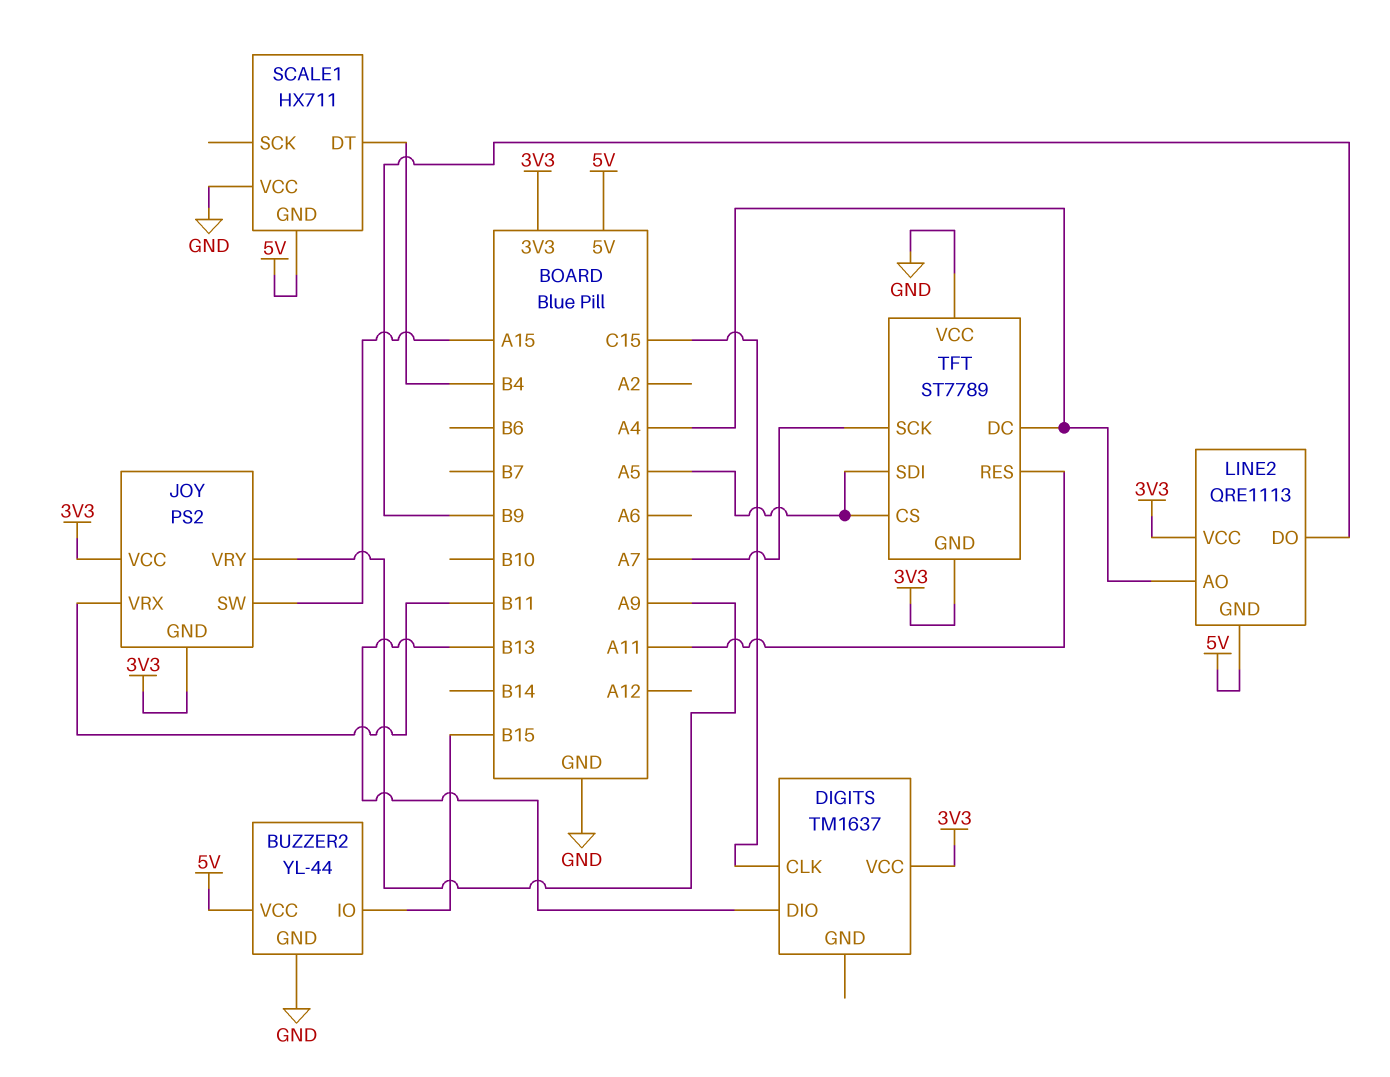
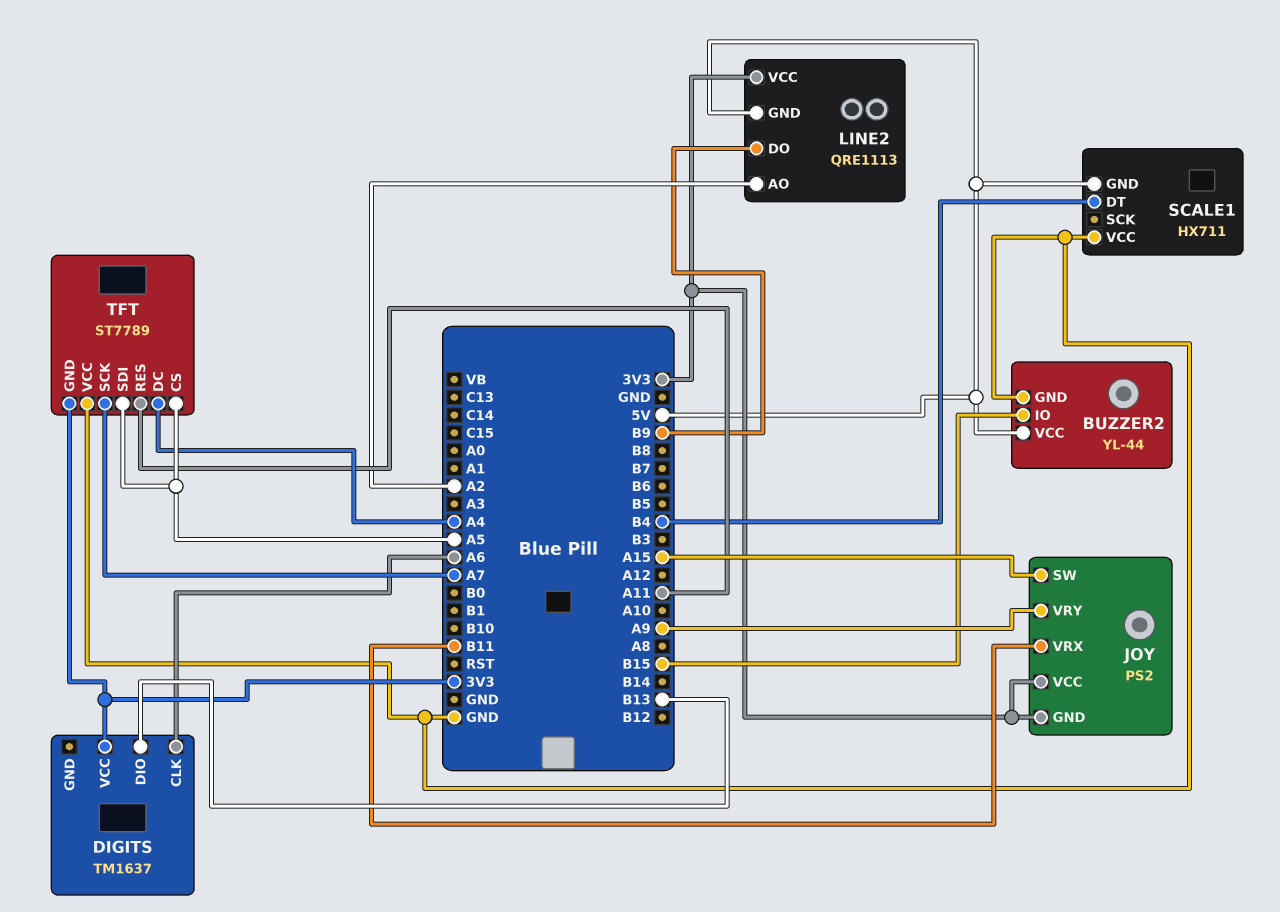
DIGITS pin CLK: C15 -> A6
LINE2 pin AO: A4 -> A2

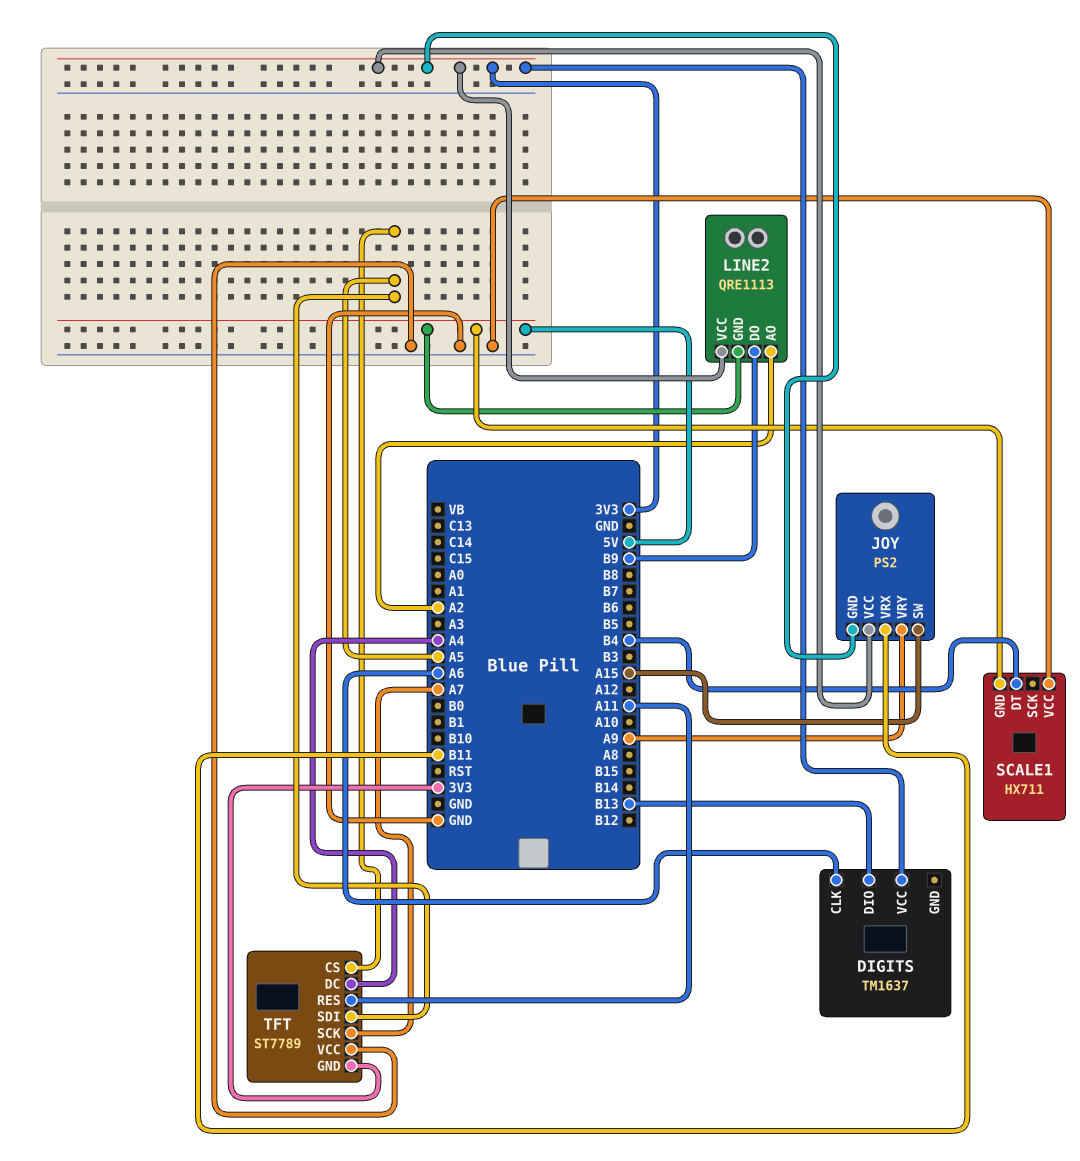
BUZZER2: YL-44 -> none
BUZZER2 pin GND: GND -> none
BUZZER2 pin IO: B15 -> none
BUZZER2 pin VCC: 5V -> none

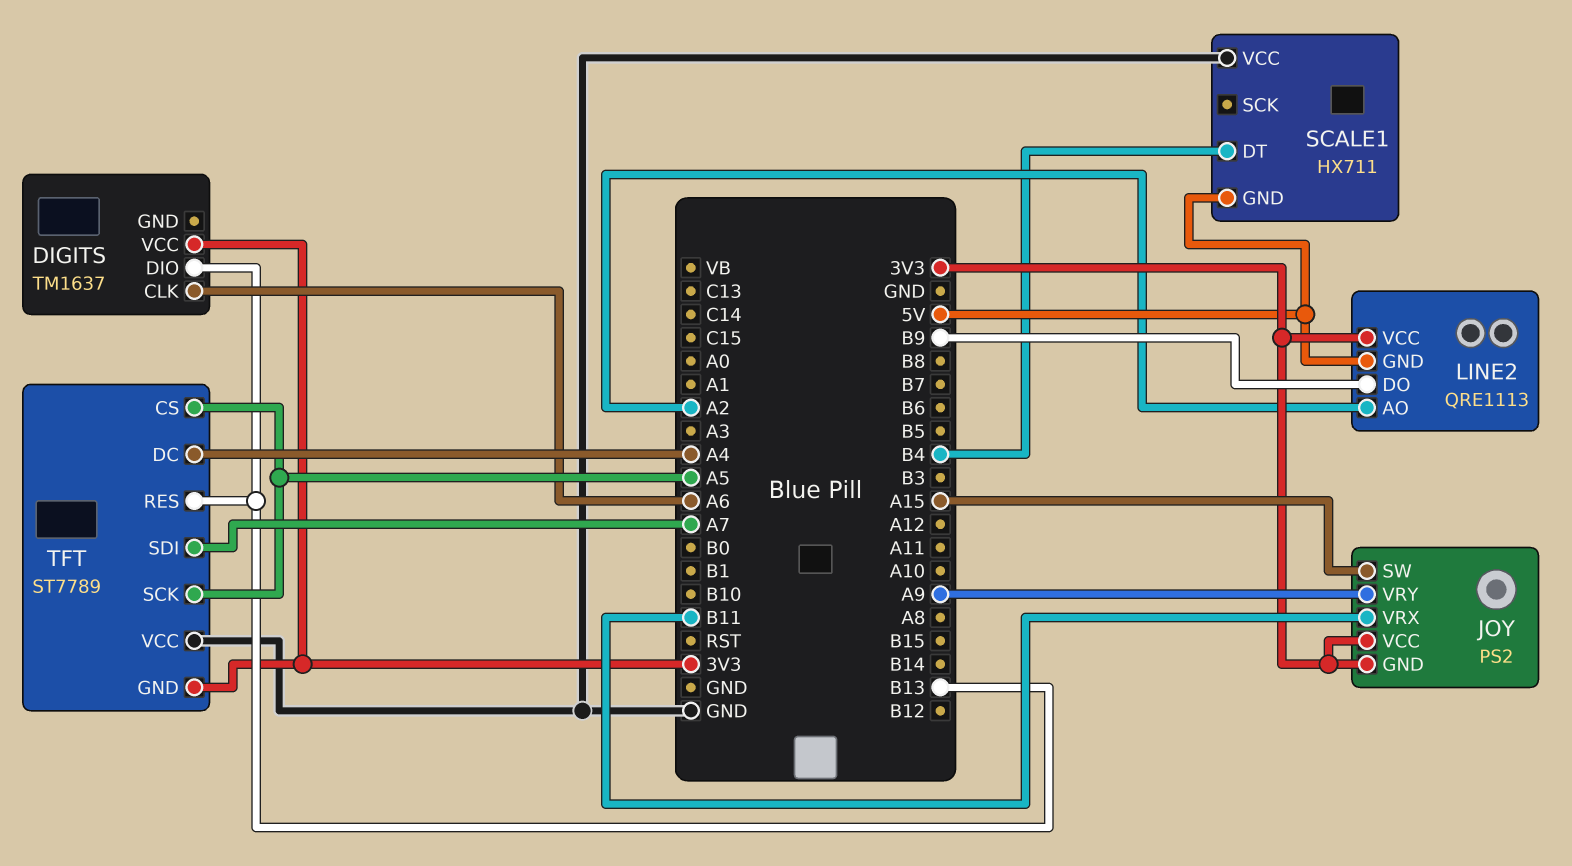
TFT pin RES: A11 -> B13
TFT pin SCK: A7 -> A5
TFT pin SDI: A5 -> A7

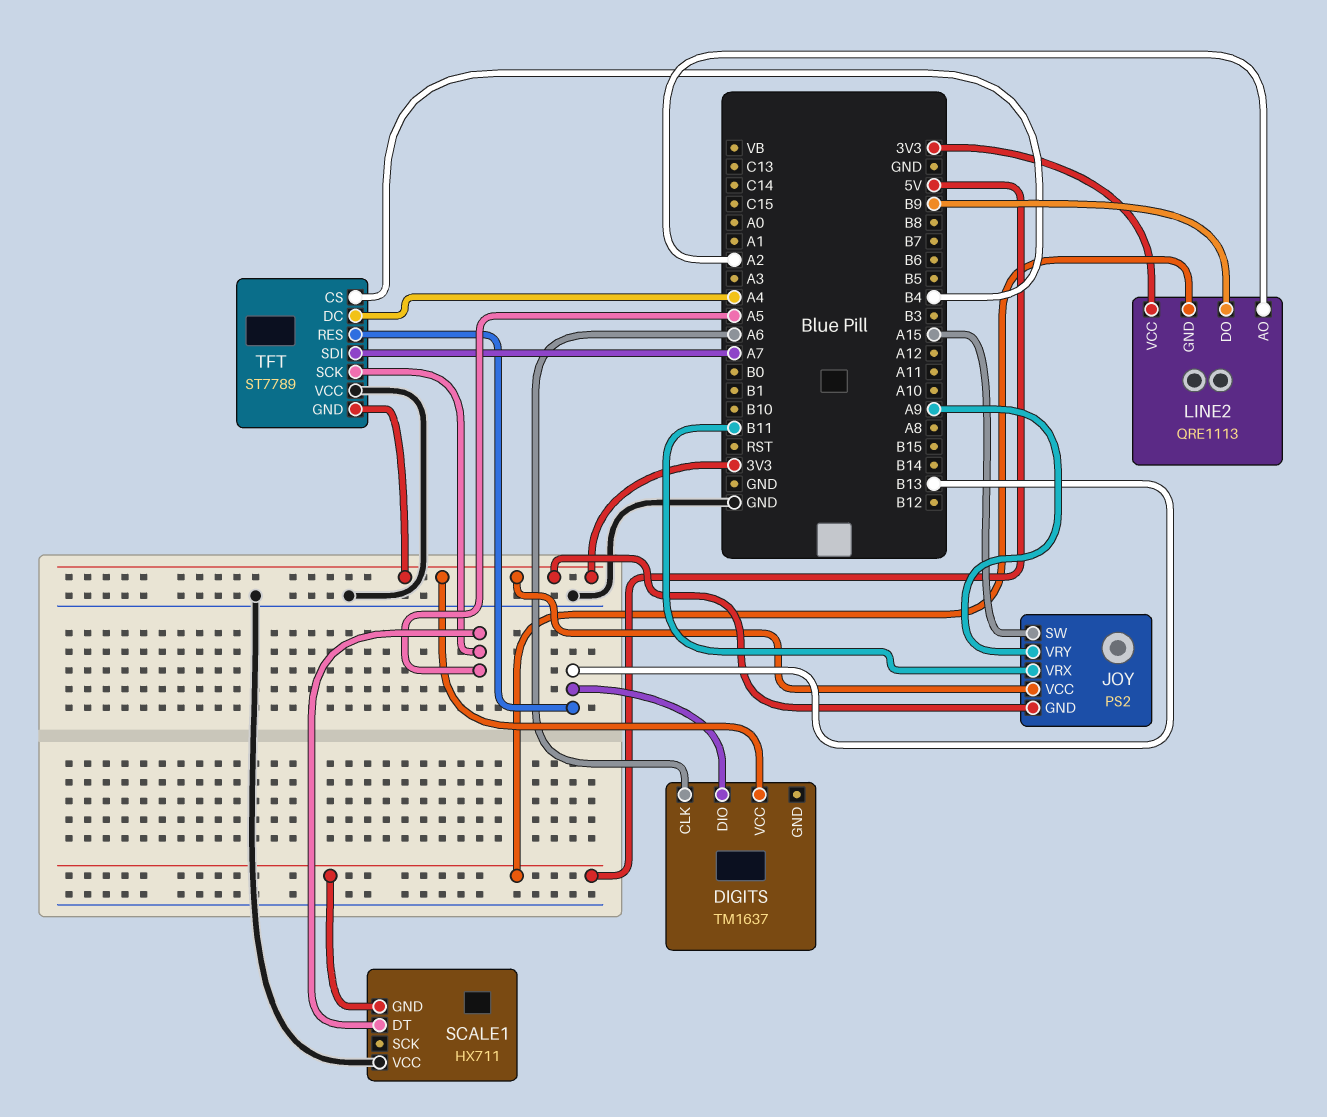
SCALE1 pin DT: B4 -> A5
TFT pin CS: A5 -> B4

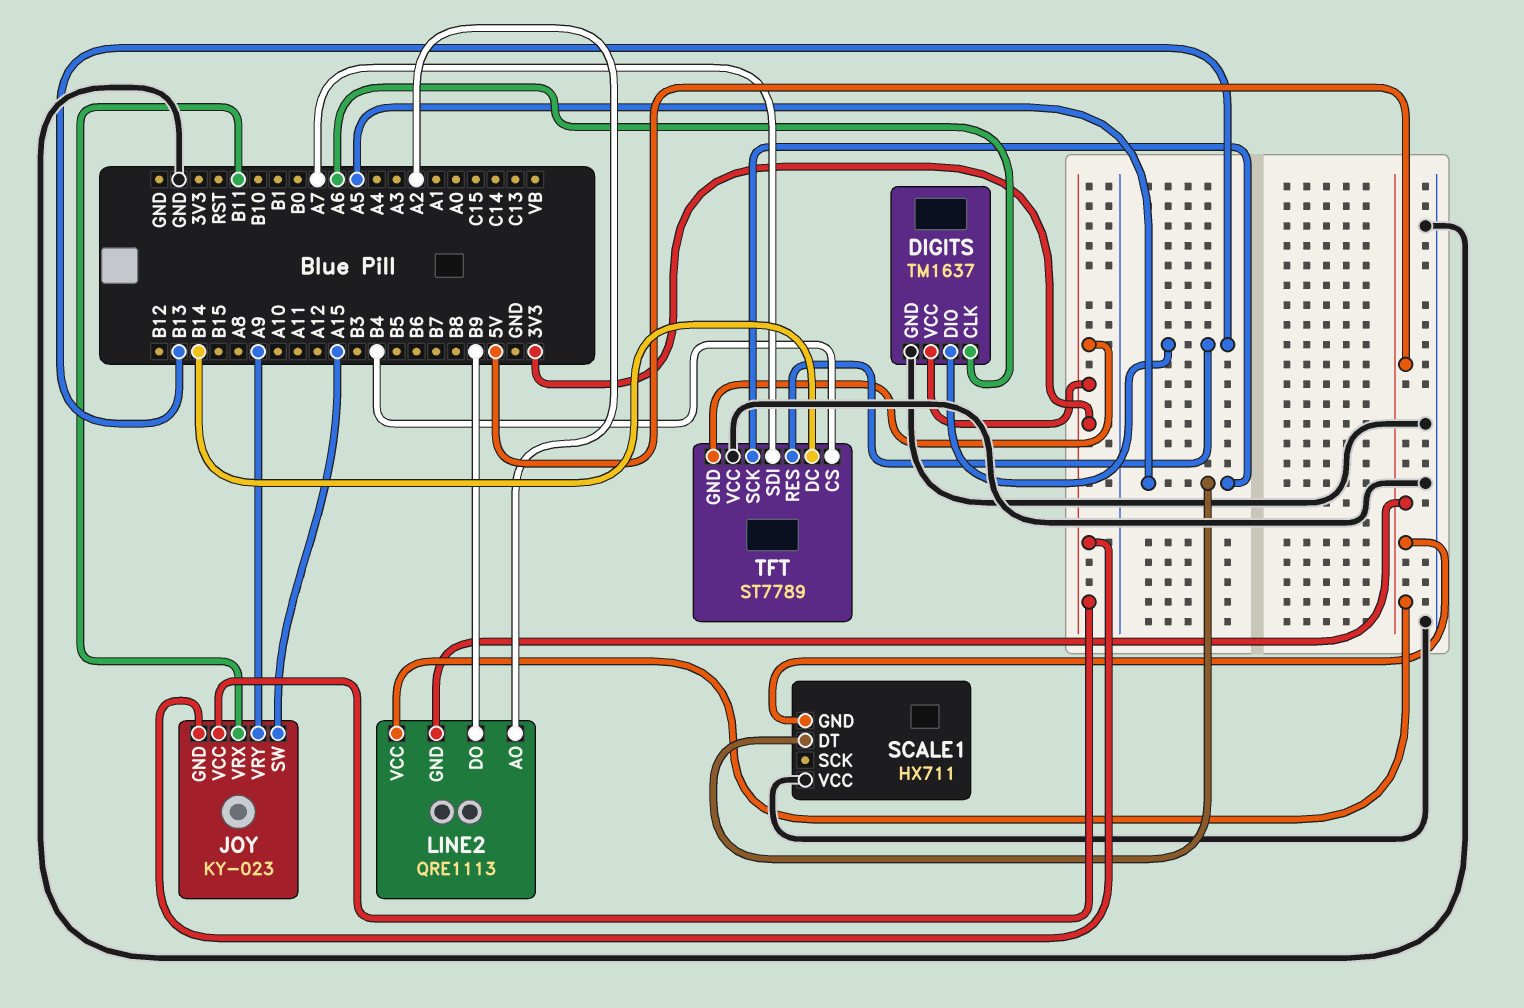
DIGITS pin GND: none -> GND
JOY: PS2 -> KY-023
LINE2 pin VCC: 3V3 -> 5V
TFT pin DC: A4 -> B14

